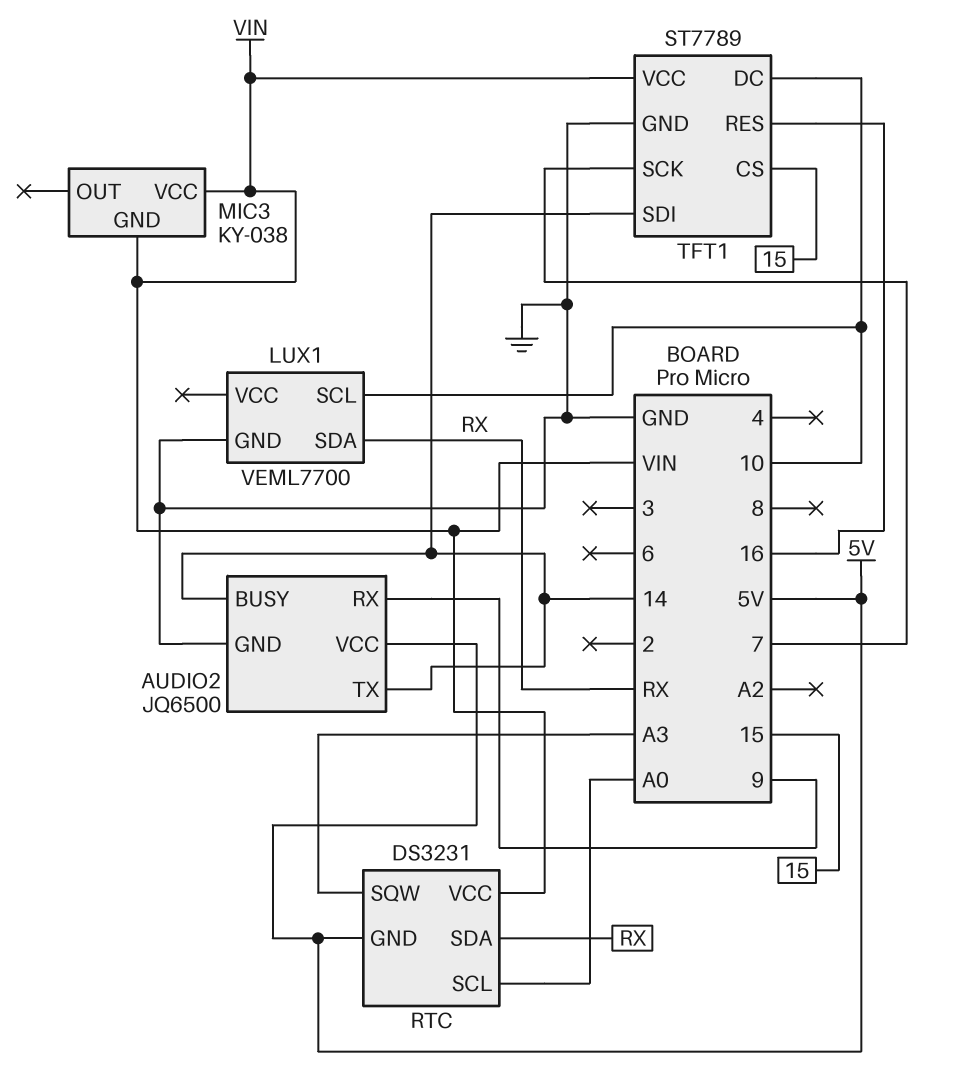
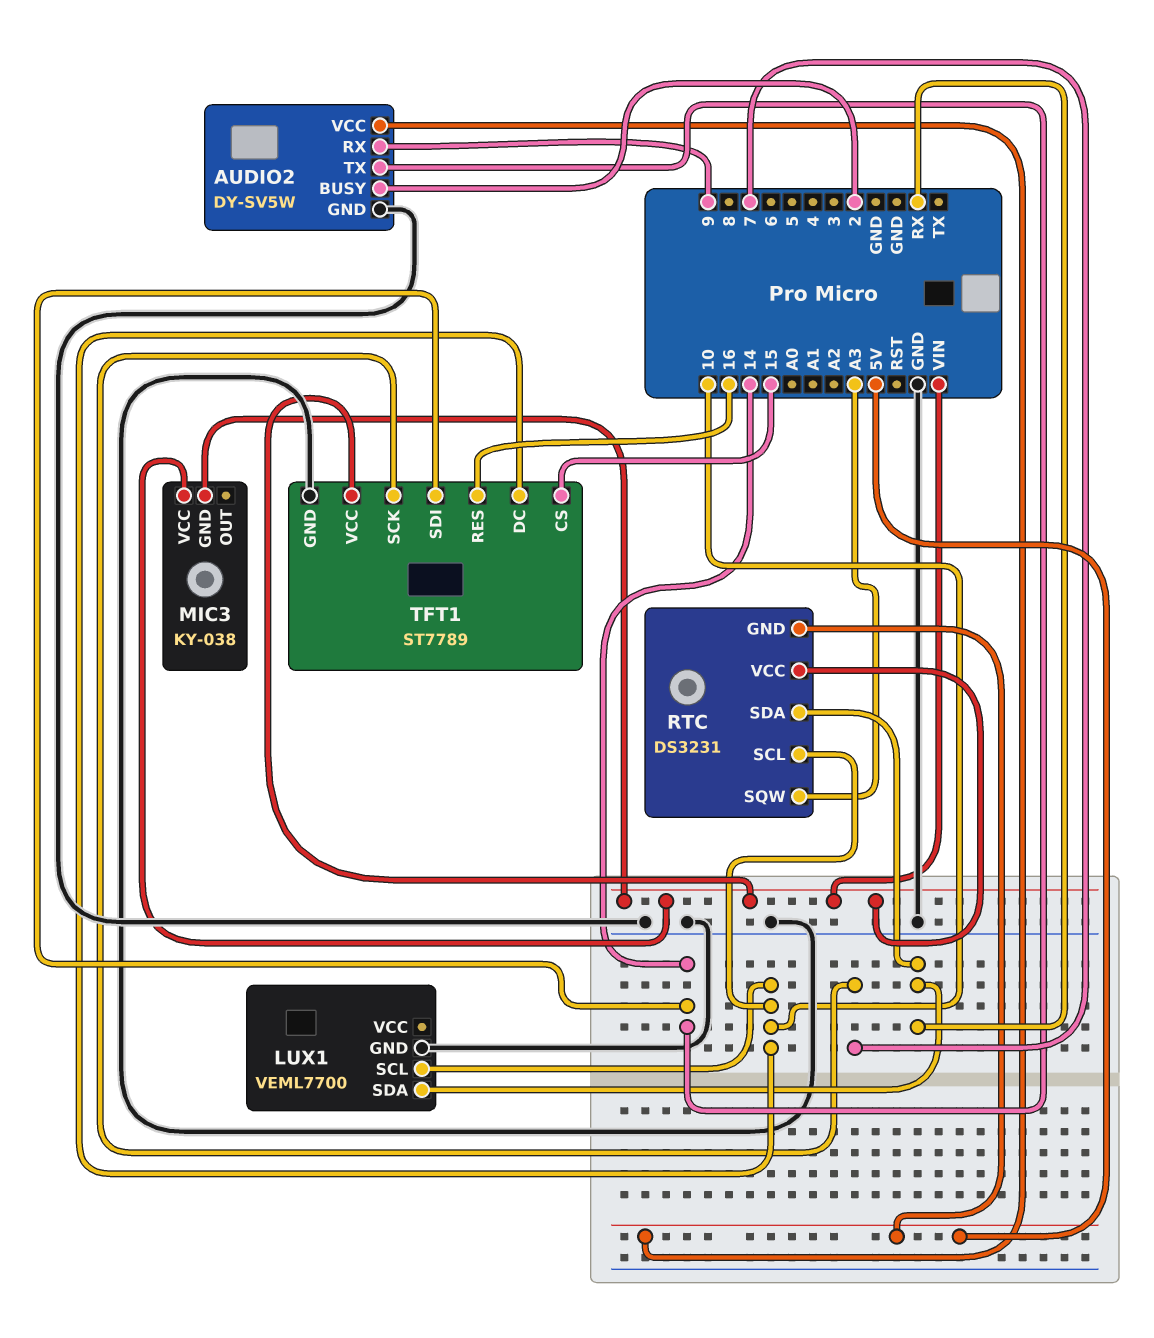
AUDIO2: JQ6500 -> DY-SV5W
AUDIO2 pin BUSY: 14 -> 2
RTC pin SCL: A0 -> 10

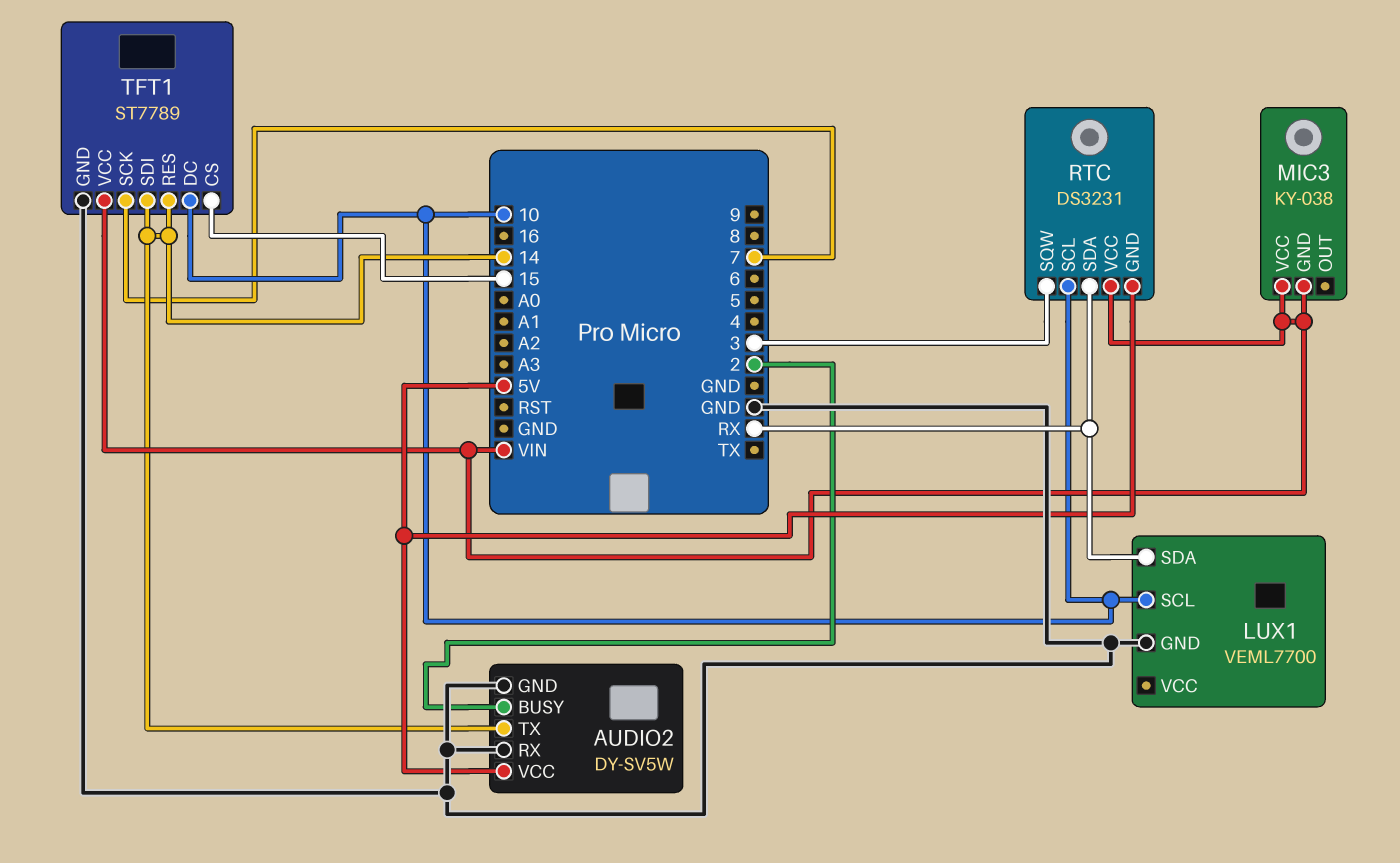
AUDIO2 pin RX: 9 -> GND
RTC pin SQW: A3 -> 3
TFT1 pin RES: 16 -> 14

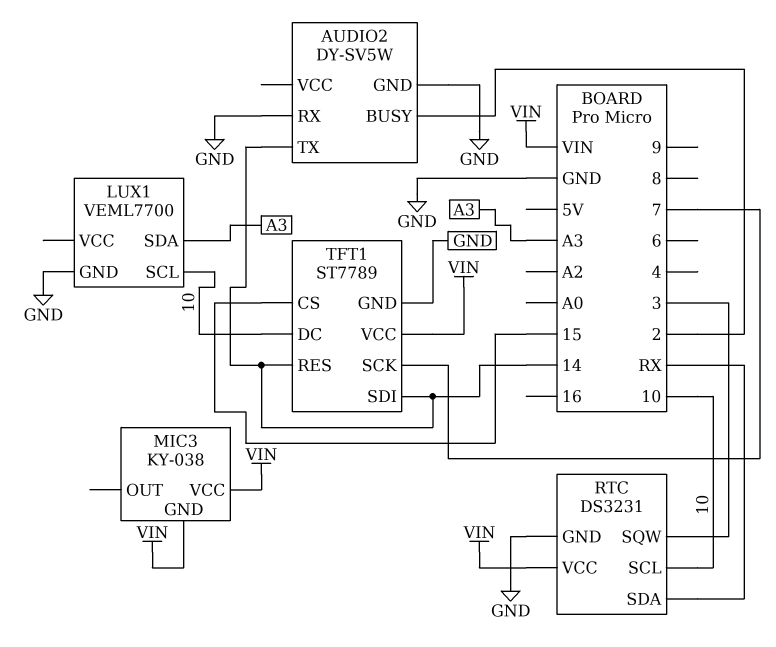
AUDIO2 pin VCC: 5V -> none
LUX1 pin SDA: RX -> A3
RTC pin GND: 5V -> GND

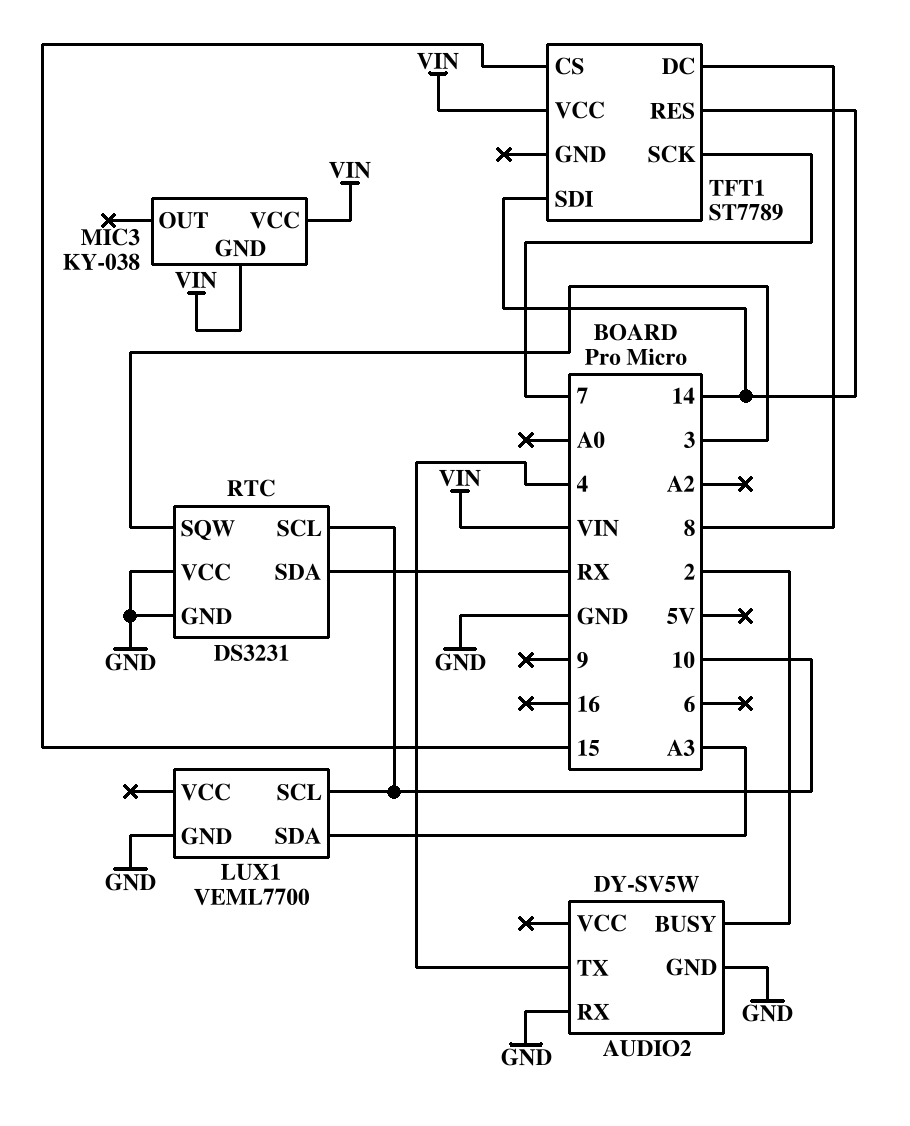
AUDIO2 pin TX: 14 -> 4
RTC pin VCC: VIN -> GND
TFT1 pin DC: 10 -> 8
TFT1 pin GND: GND -> none

